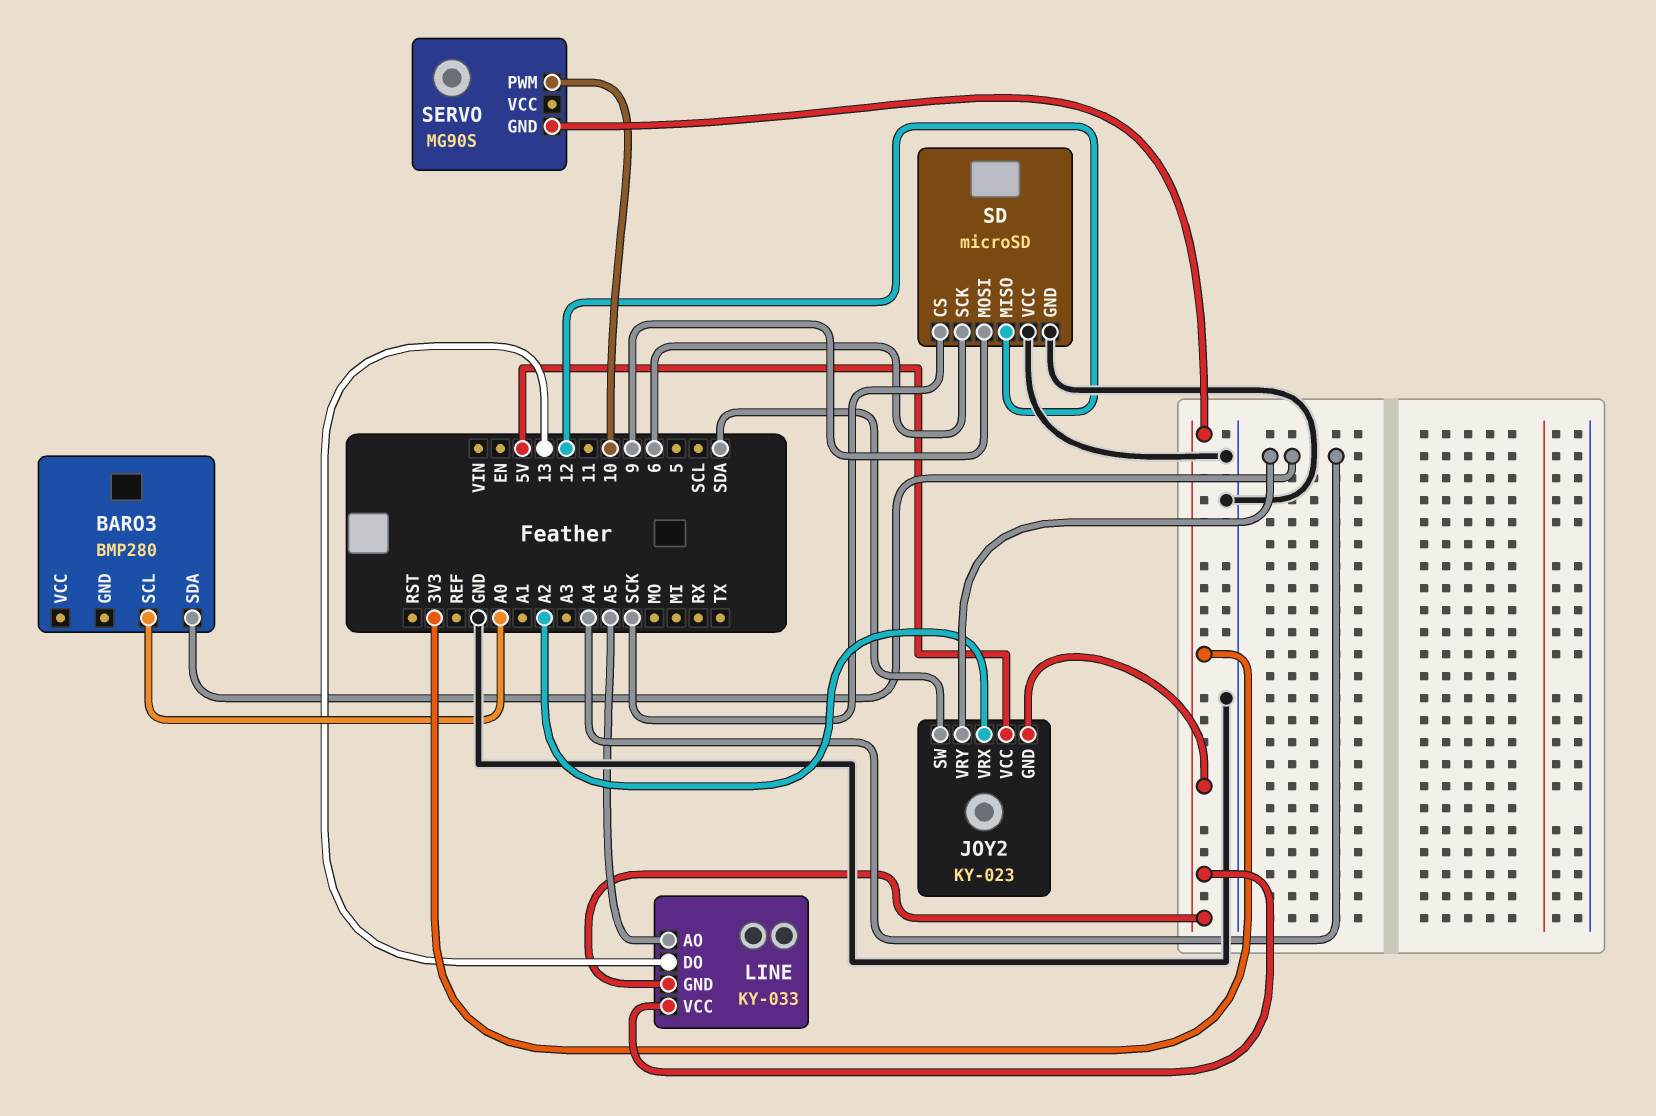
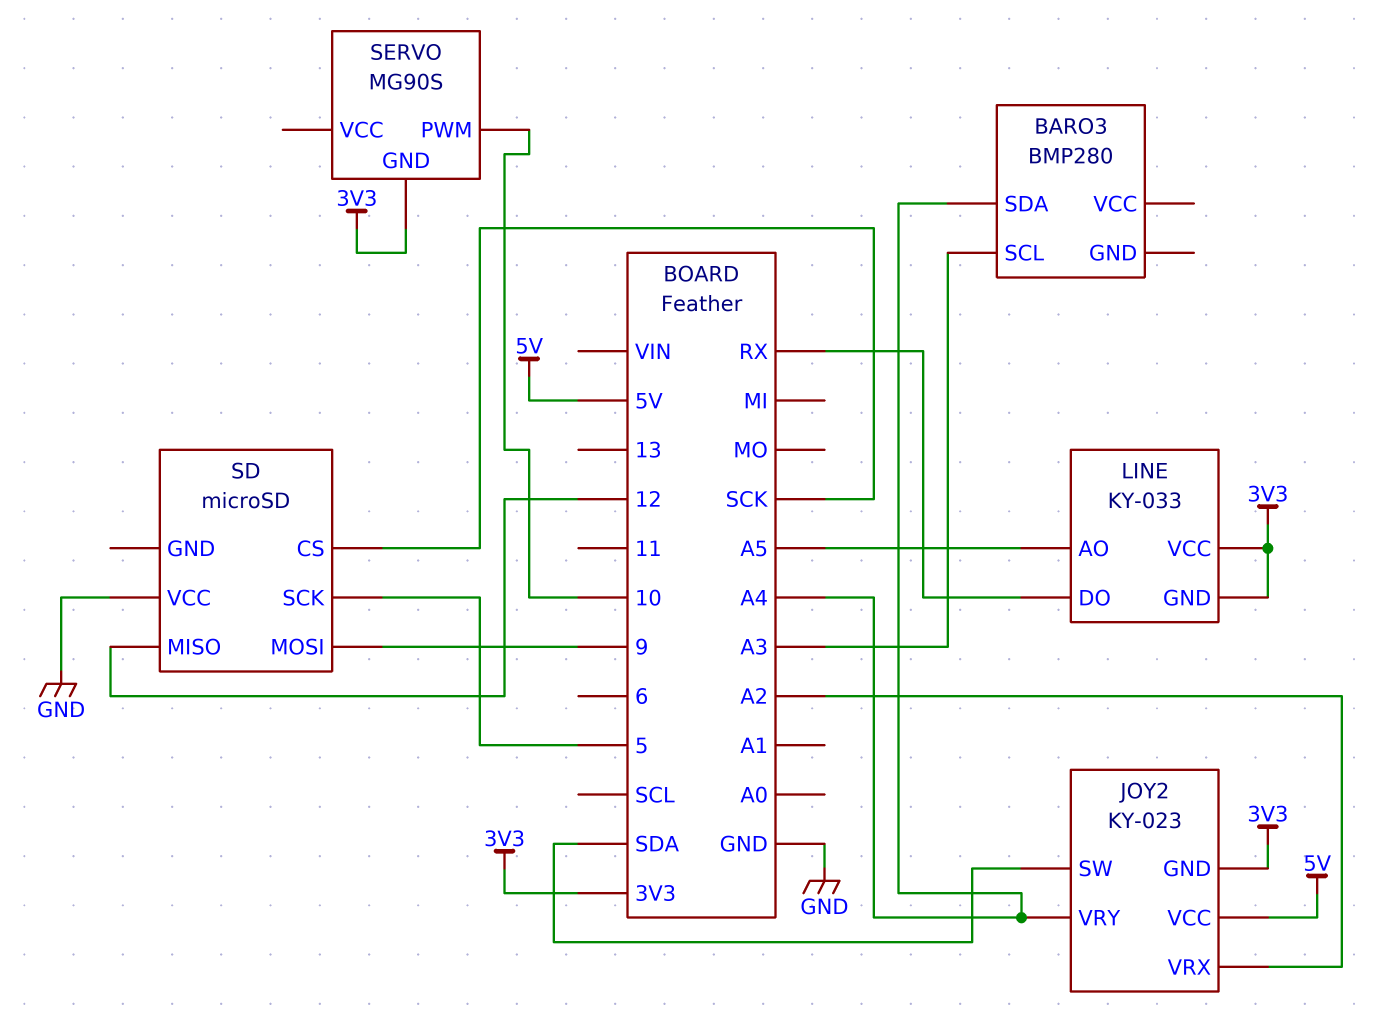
BARO3 pin SCL: A0 -> A3
LINE pin DO: 13 -> RX
SD pin GND: GND -> none
SD pin SCK: 6 -> 5

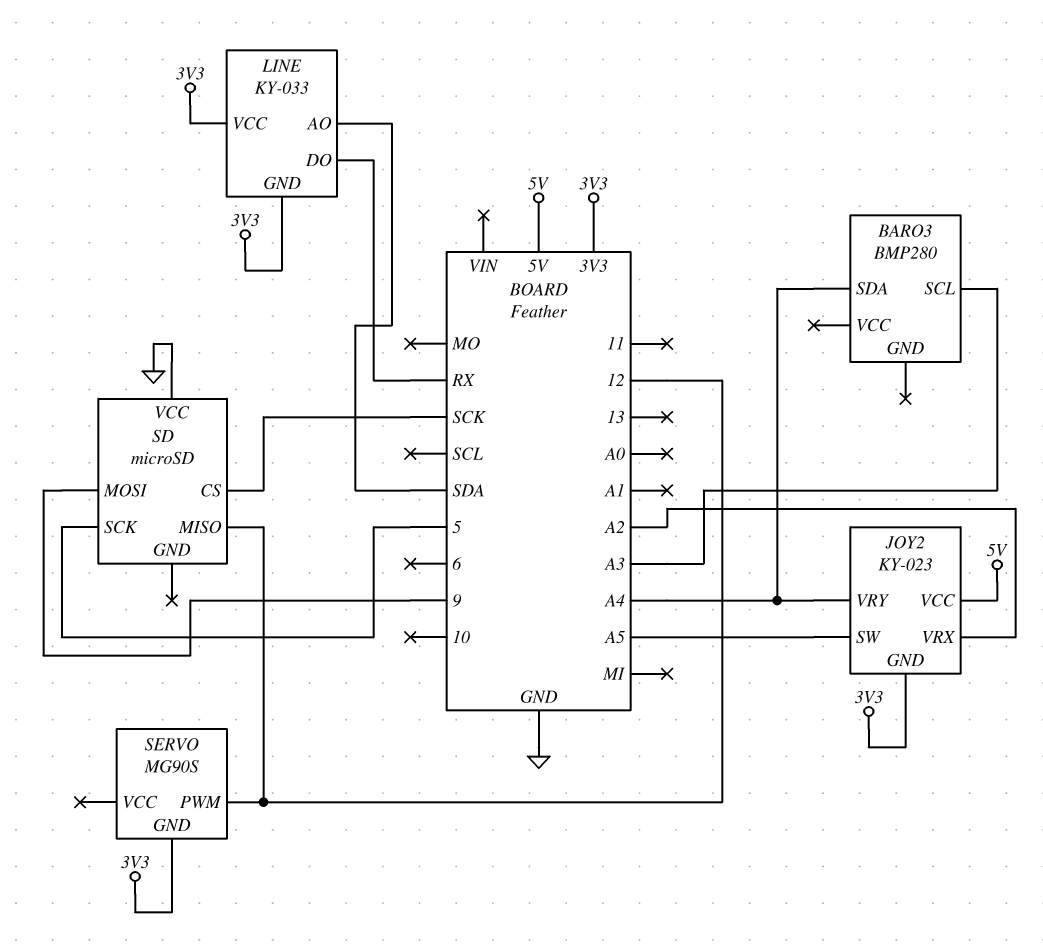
JOY2 pin SW: SDA -> A5
LINE pin AO: A5 -> SDA
SERVO pin PWM: 10 -> 12

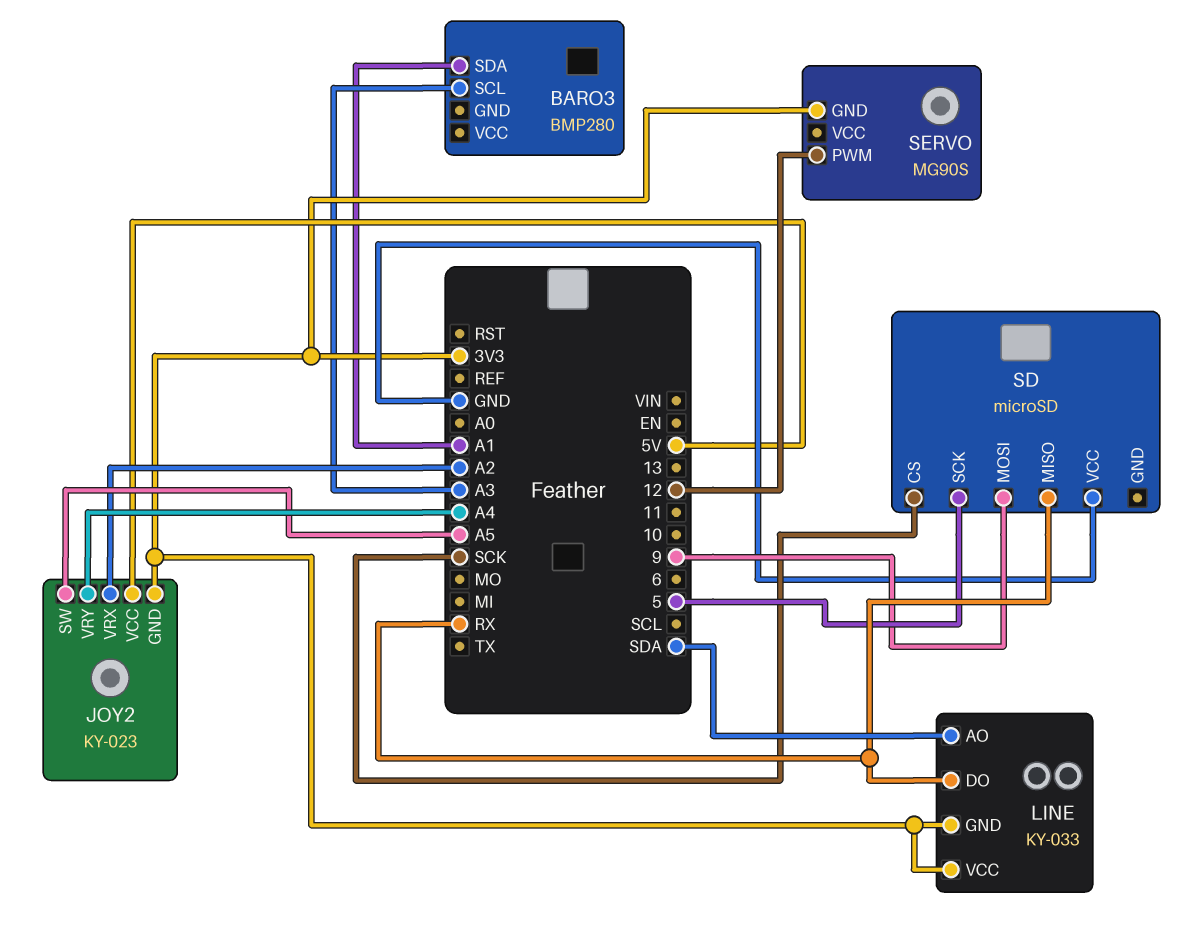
BARO3 pin SDA: A4 -> A1
SD pin MISO: 12 -> RX

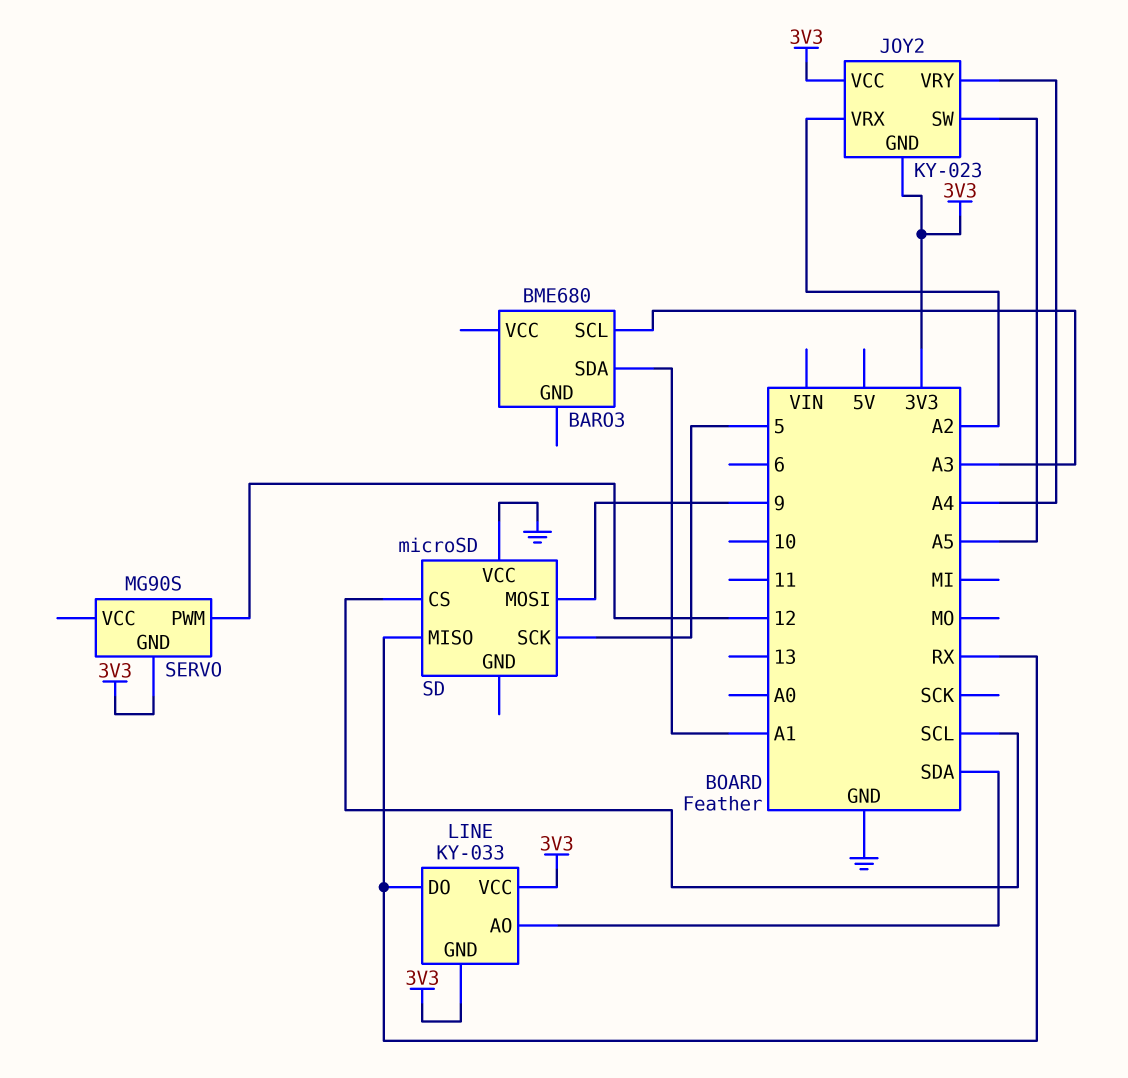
BARO3: BMP280 -> BME680
JOY2 pin VCC: 5V -> 3V3
SD pin CS: SCK -> SCL

